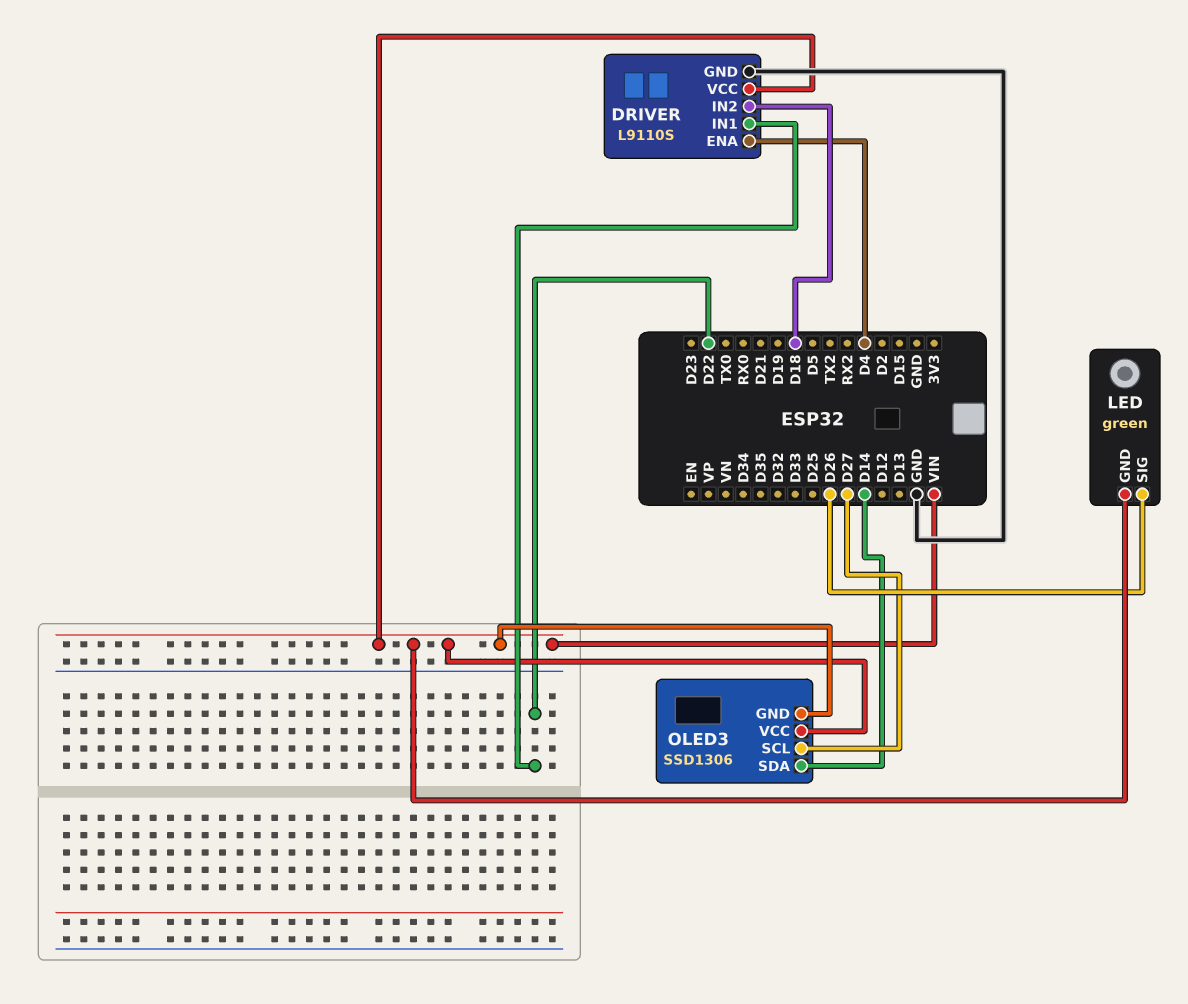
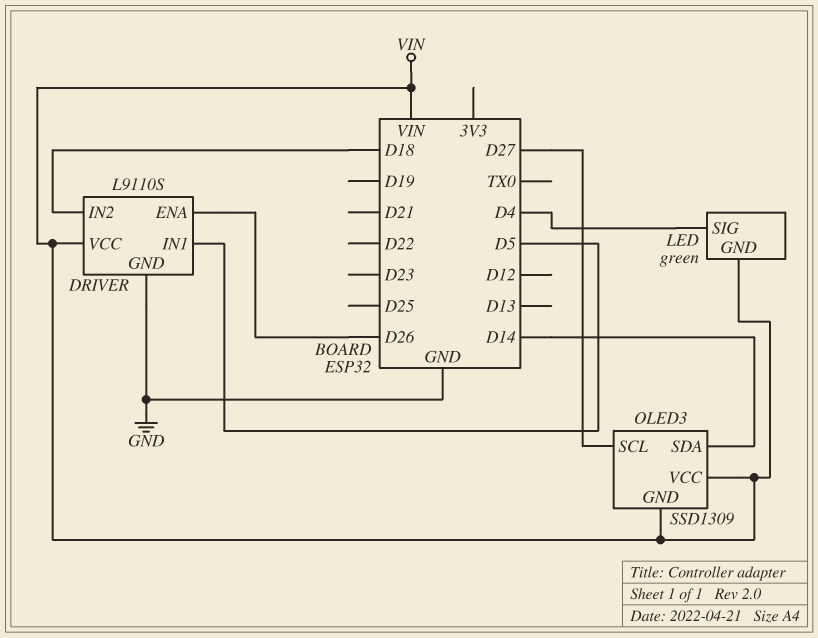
DRIVER pin ENA: D4 -> D26
DRIVER pin IN1: D22 -> D5
LED pin SIG: D26 -> D4
OLED3: SSD1306 -> SSD1309

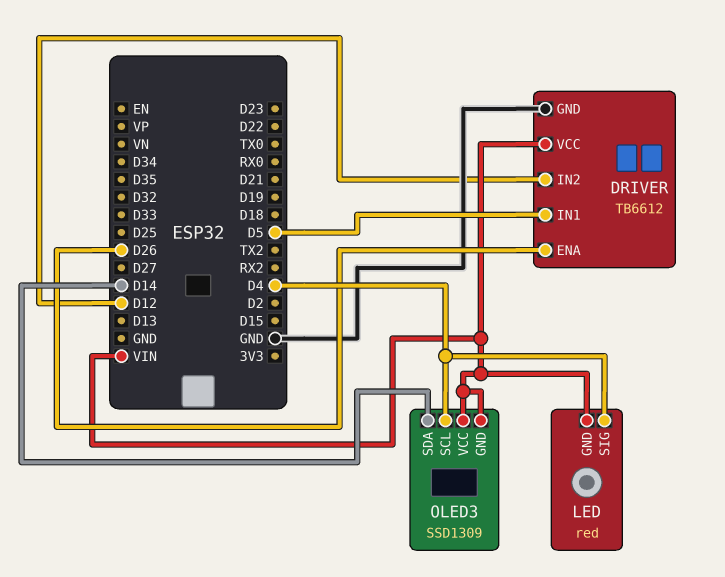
DRIVER: L9110S -> TB6612
DRIVER pin IN2: D18 -> D12
LED: green -> red
OLED3 pin SCL: D27 -> D4

